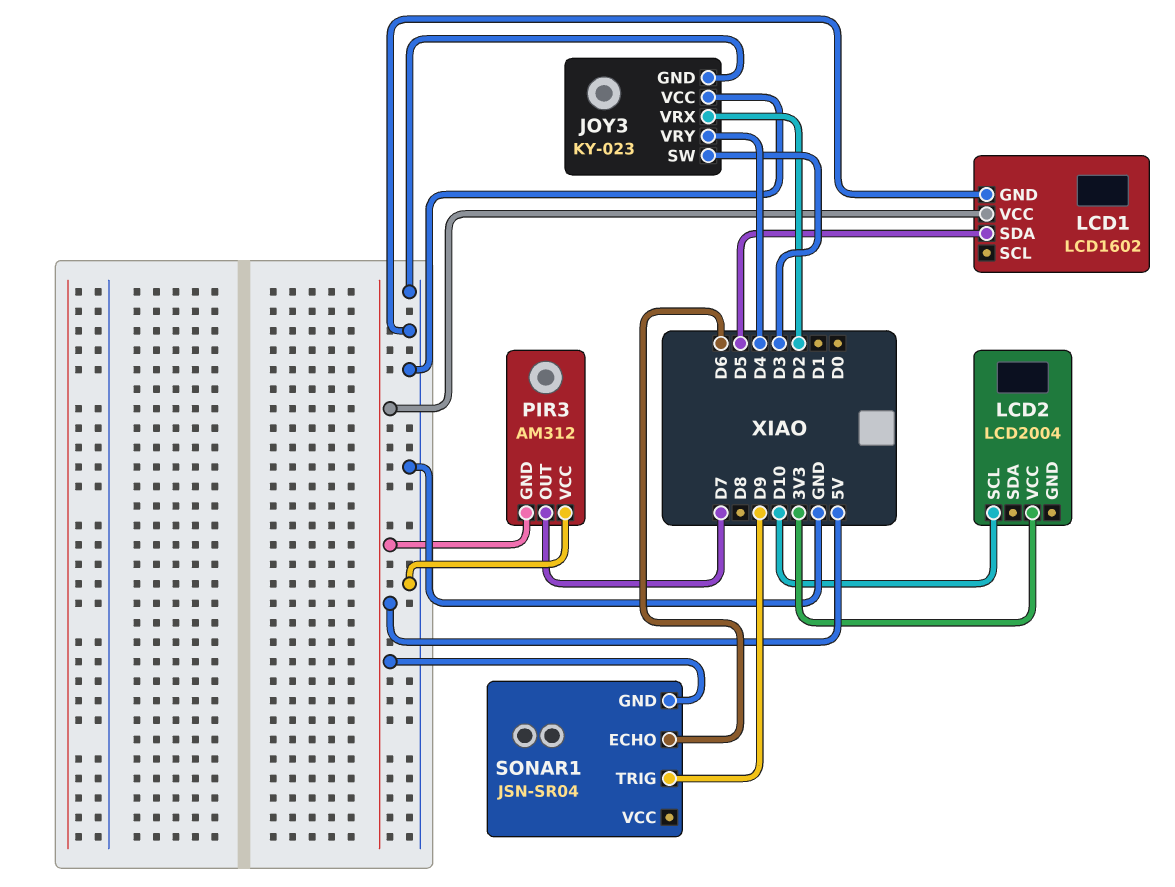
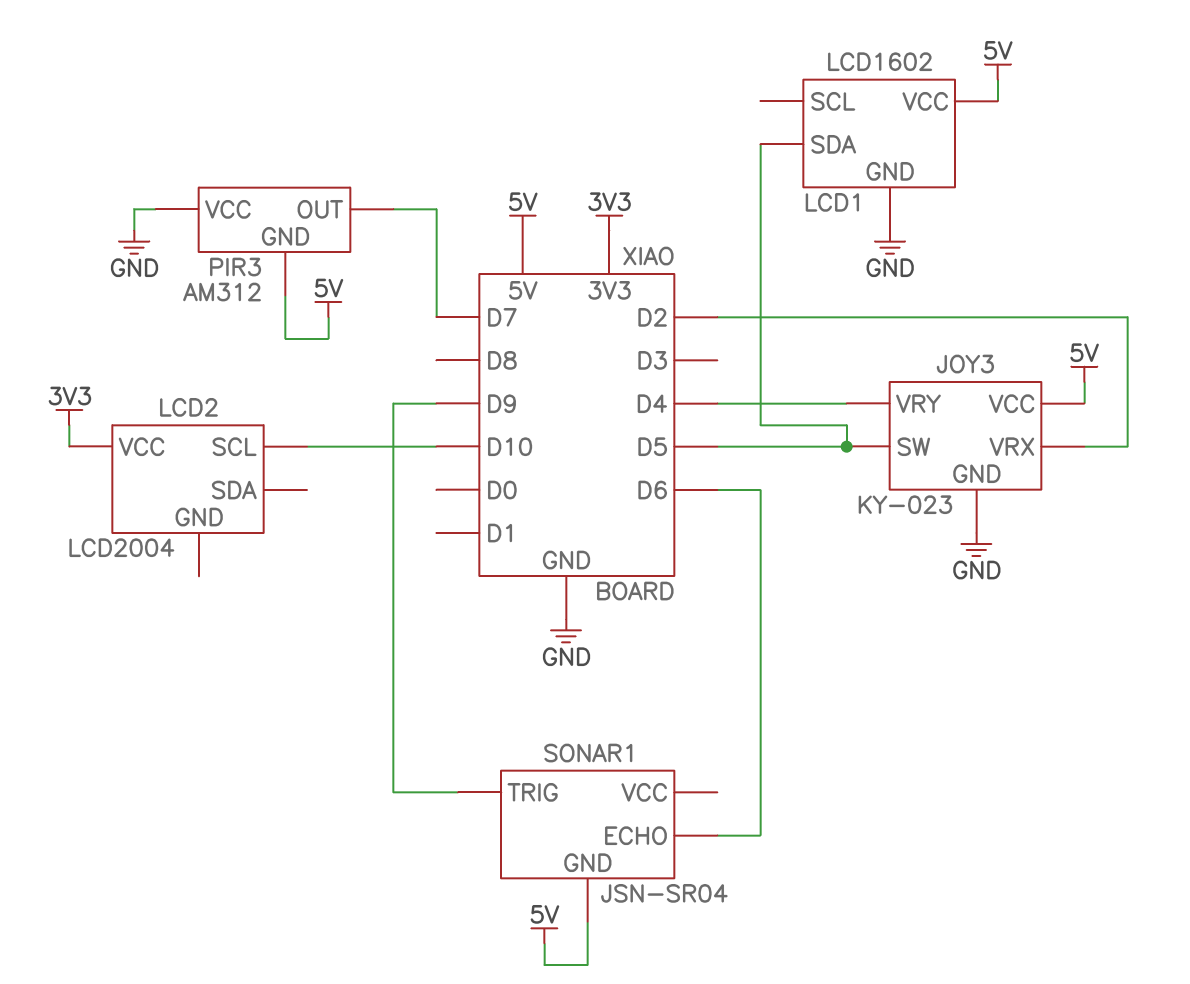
JOY3 pin SW: D3 -> D5
JOY3 pin VCC: GND -> 5V

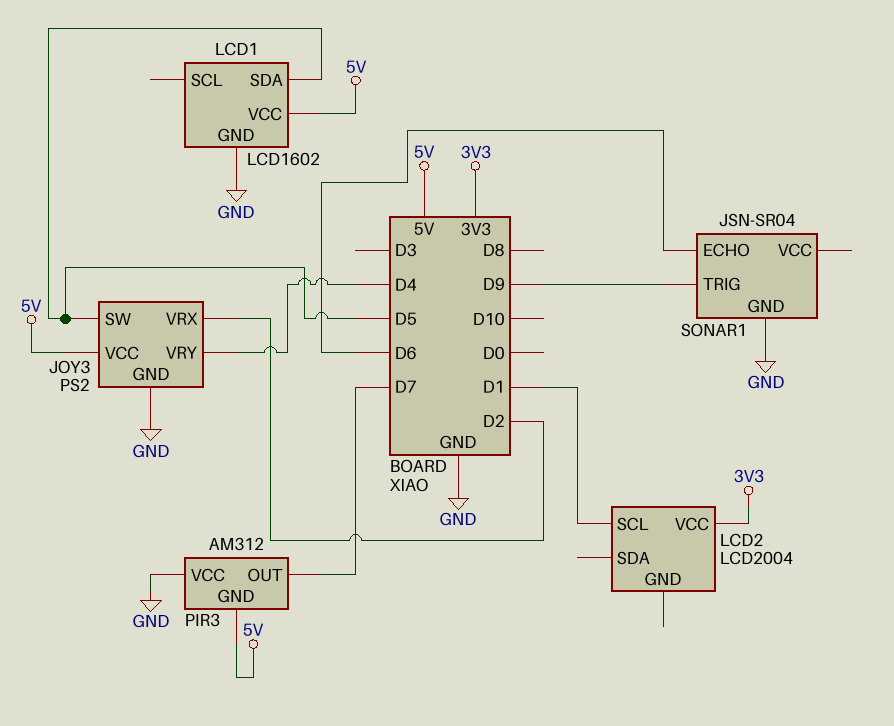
JOY3: KY-023 -> PS2
LCD2 pin SCL: D10 -> D1
SONAR1 pin GND: 5V -> GND

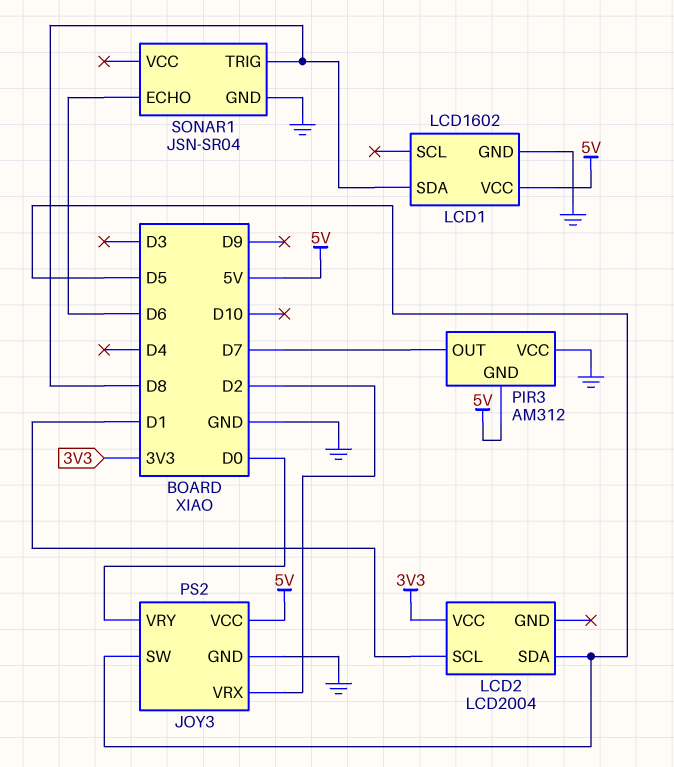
JOY3 pin VRY: D4 -> D0
LCD1 pin SDA: D5 -> D8
LCD2 pin SDA: none -> D5
SONAR1 pin TRIG: D9 -> D8

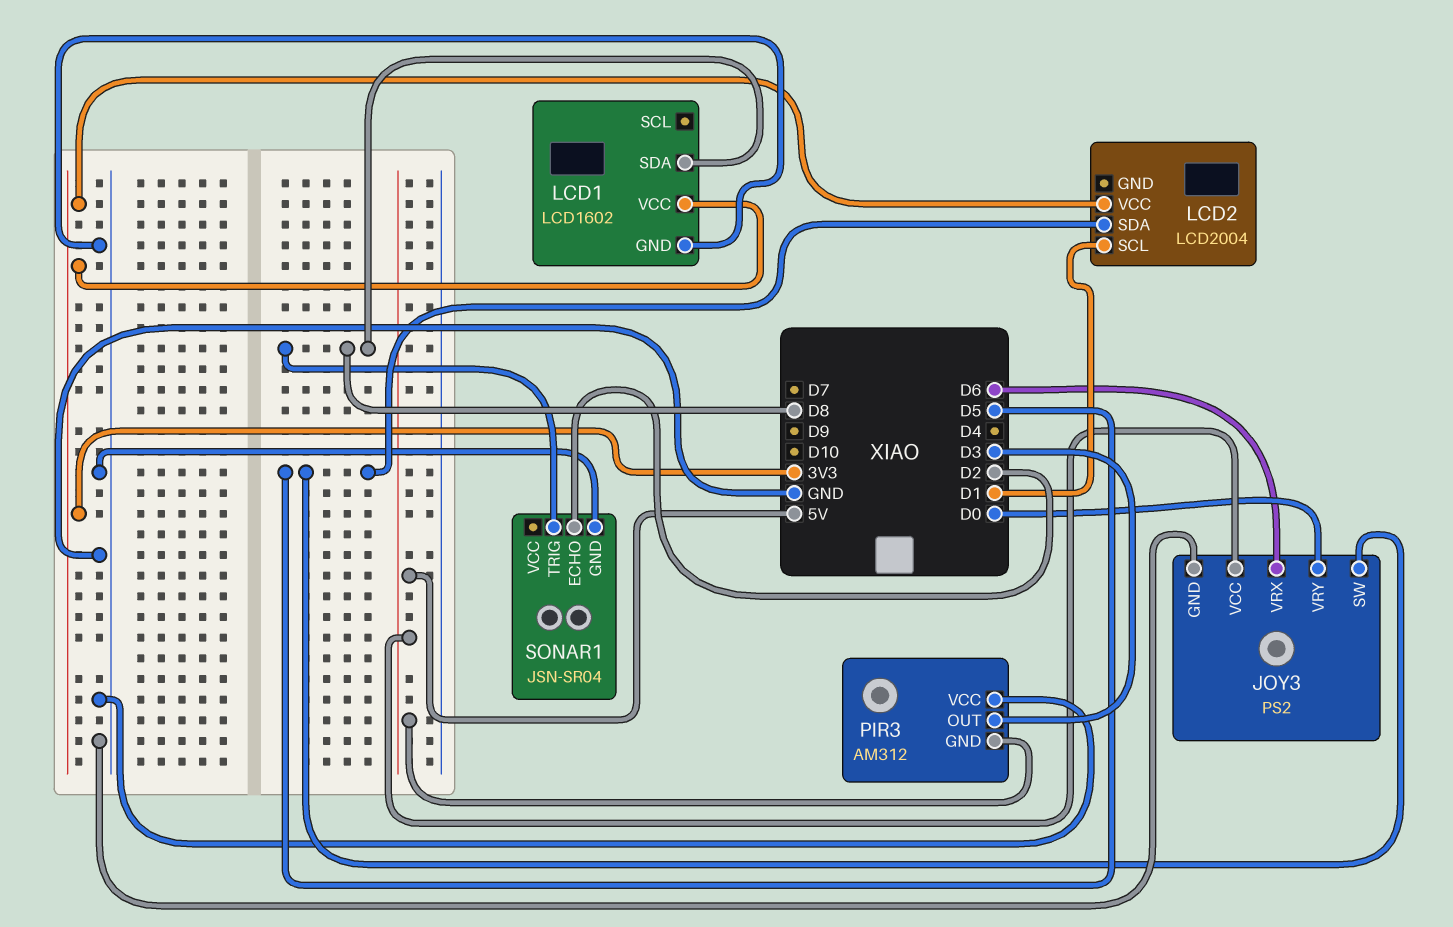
JOY3 pin VRX: D2 -> D6
LCD1 pin VCC: 5V -> 3V3
PIR3 pin OUT: D7 -> D3
SONAR1 pin ECHO: D6 -> D2

